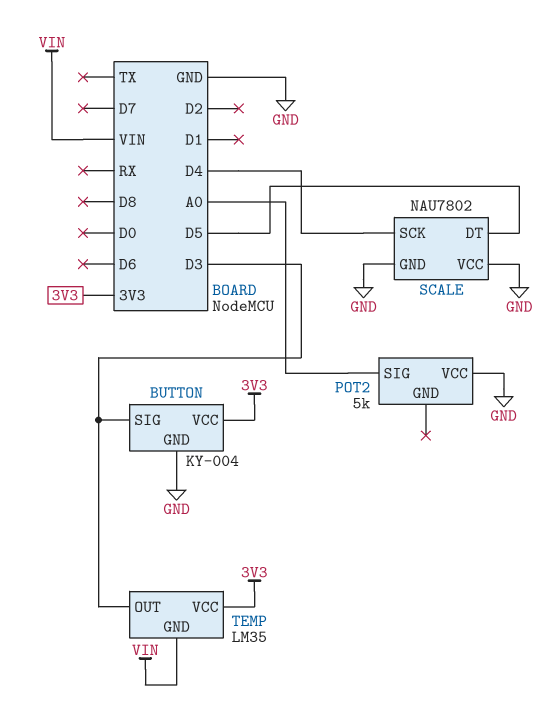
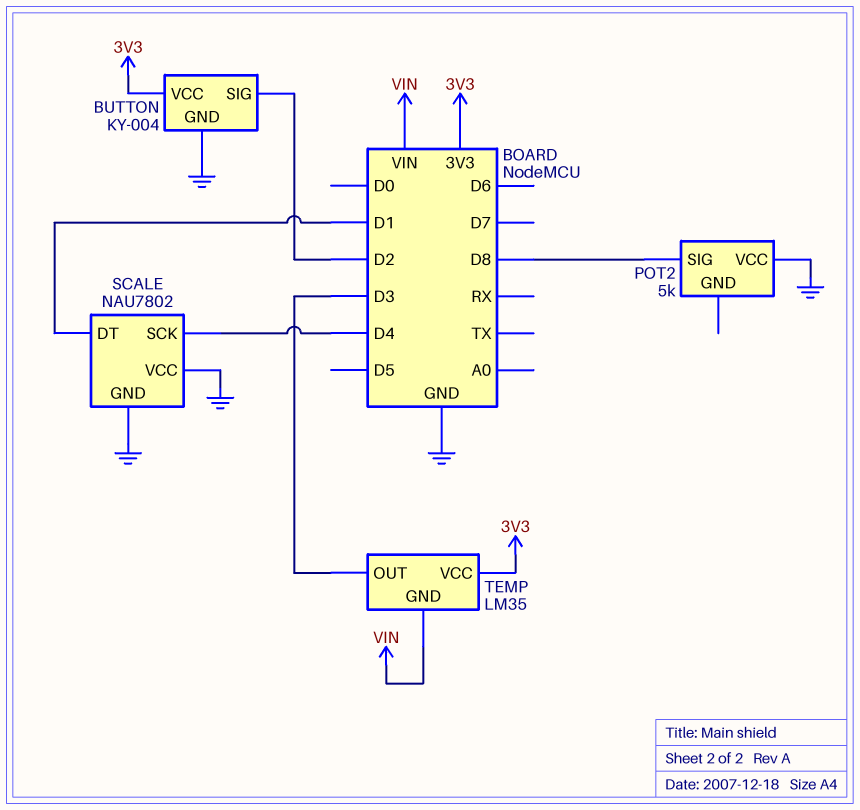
BUTTON pin SIG: D3 -> D2
POT2 pin SIG: A0 -> D8
SCALE pin DT: D5 -> D1

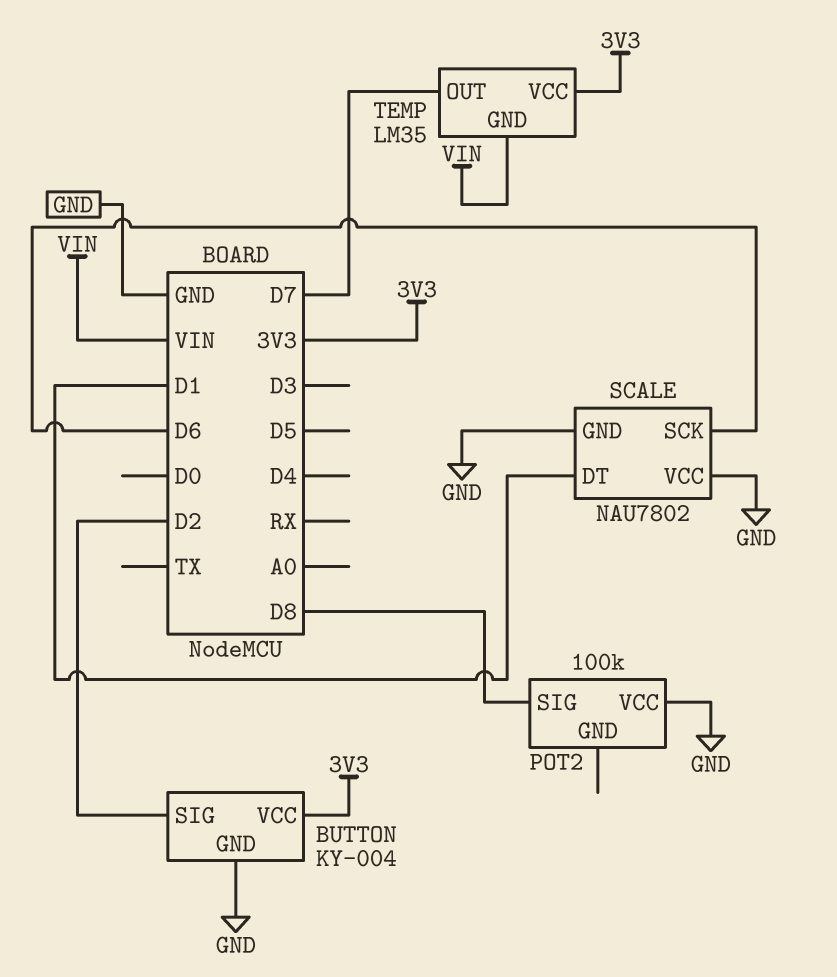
POT2: 5k -> 100k
SCALE pin SCK: D4 -> D6
TEMP pin OUT: D3 -> D7

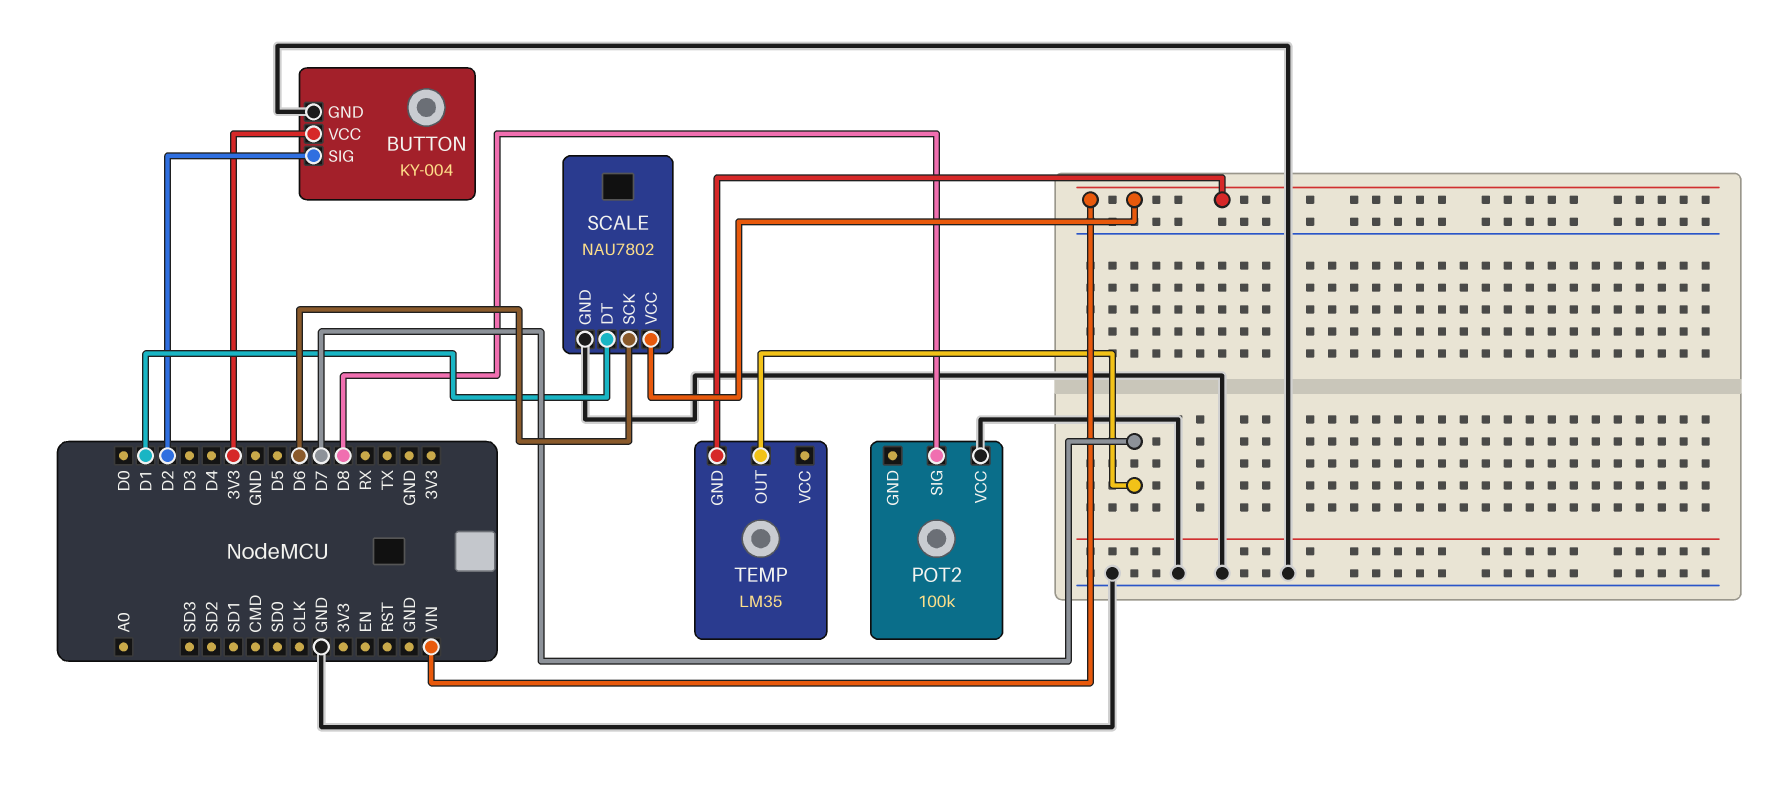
SCALE pin VCC: GND -> VIN
TEMP pin VCC: 3V3 -> none

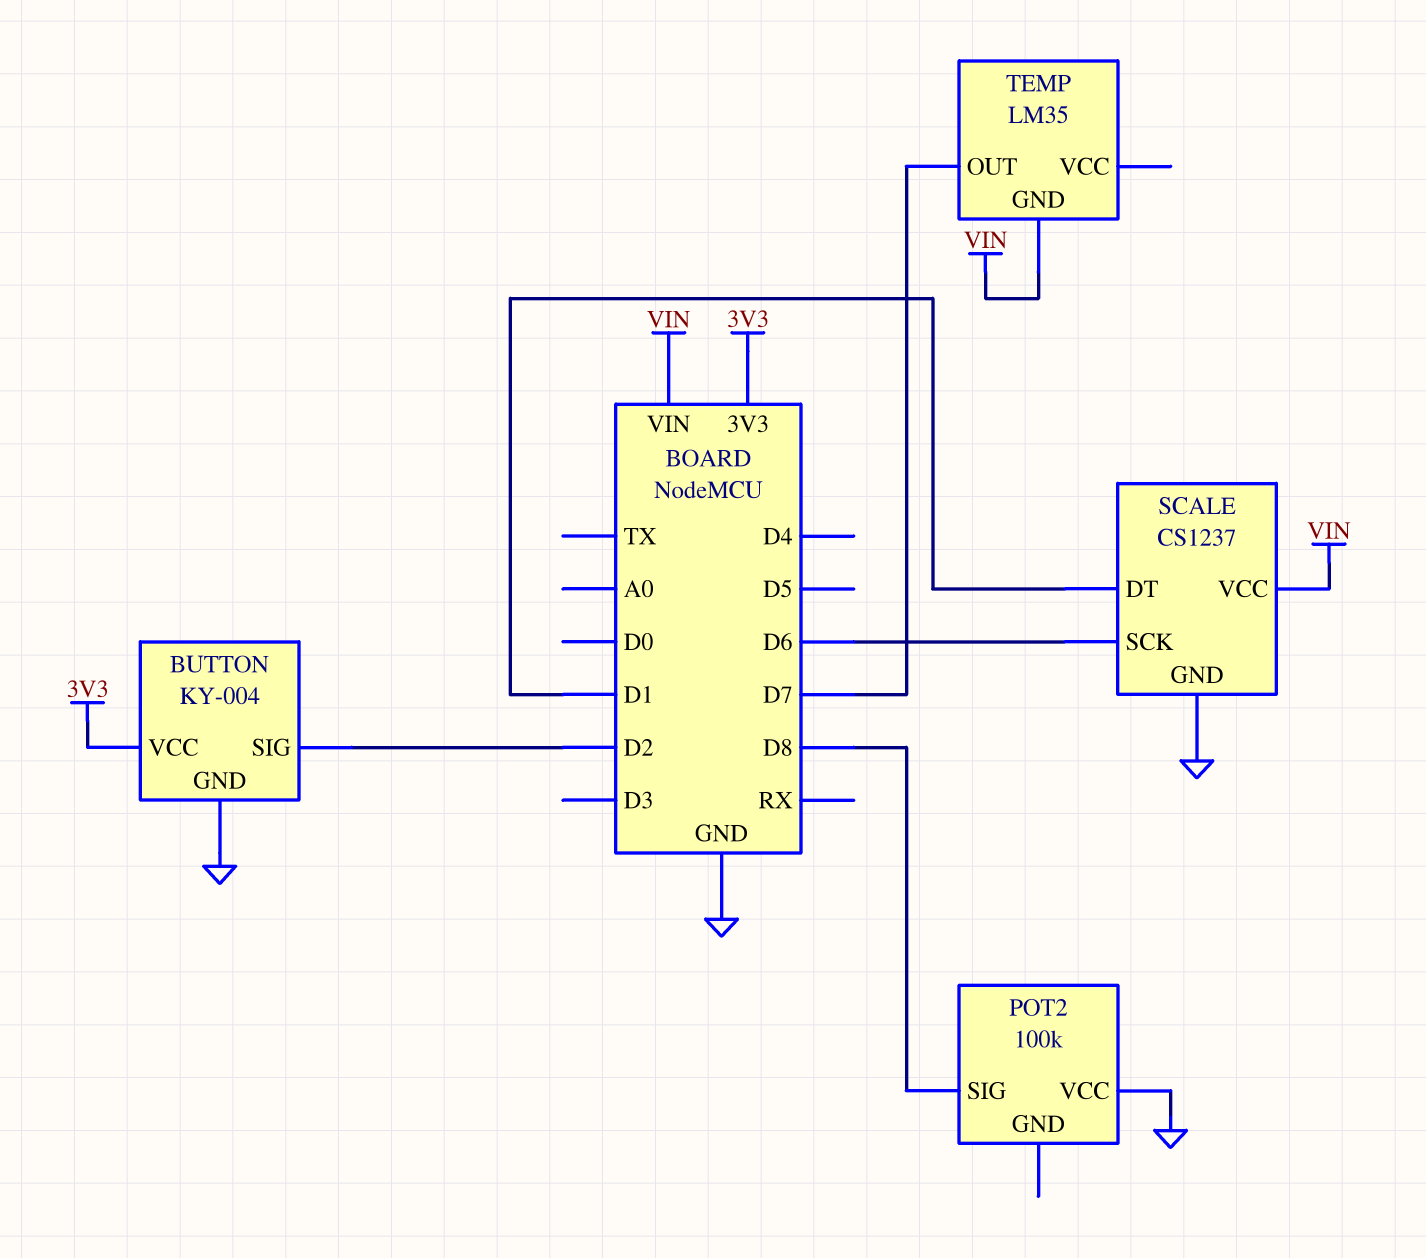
SCALE: NAU7802 -> CS1237

